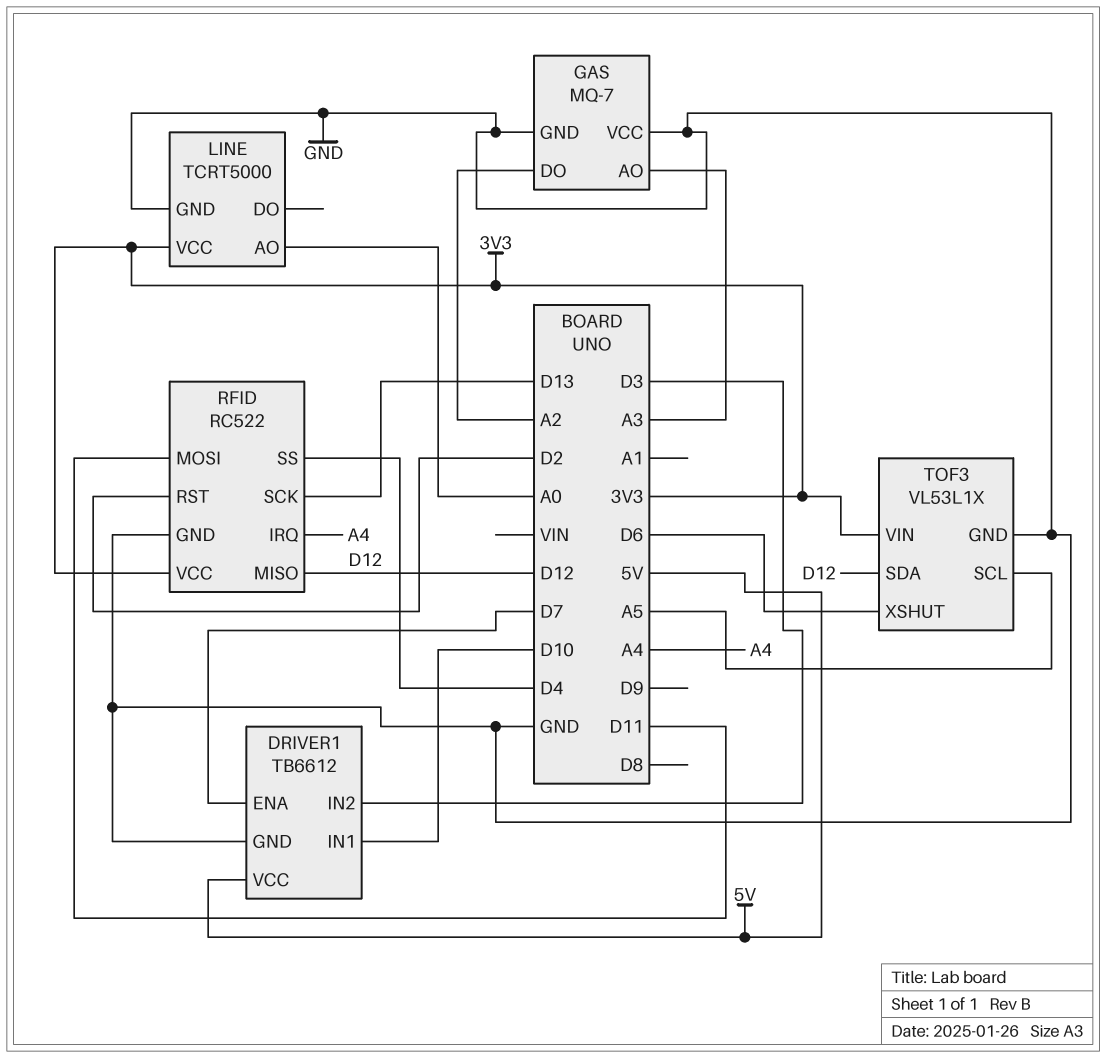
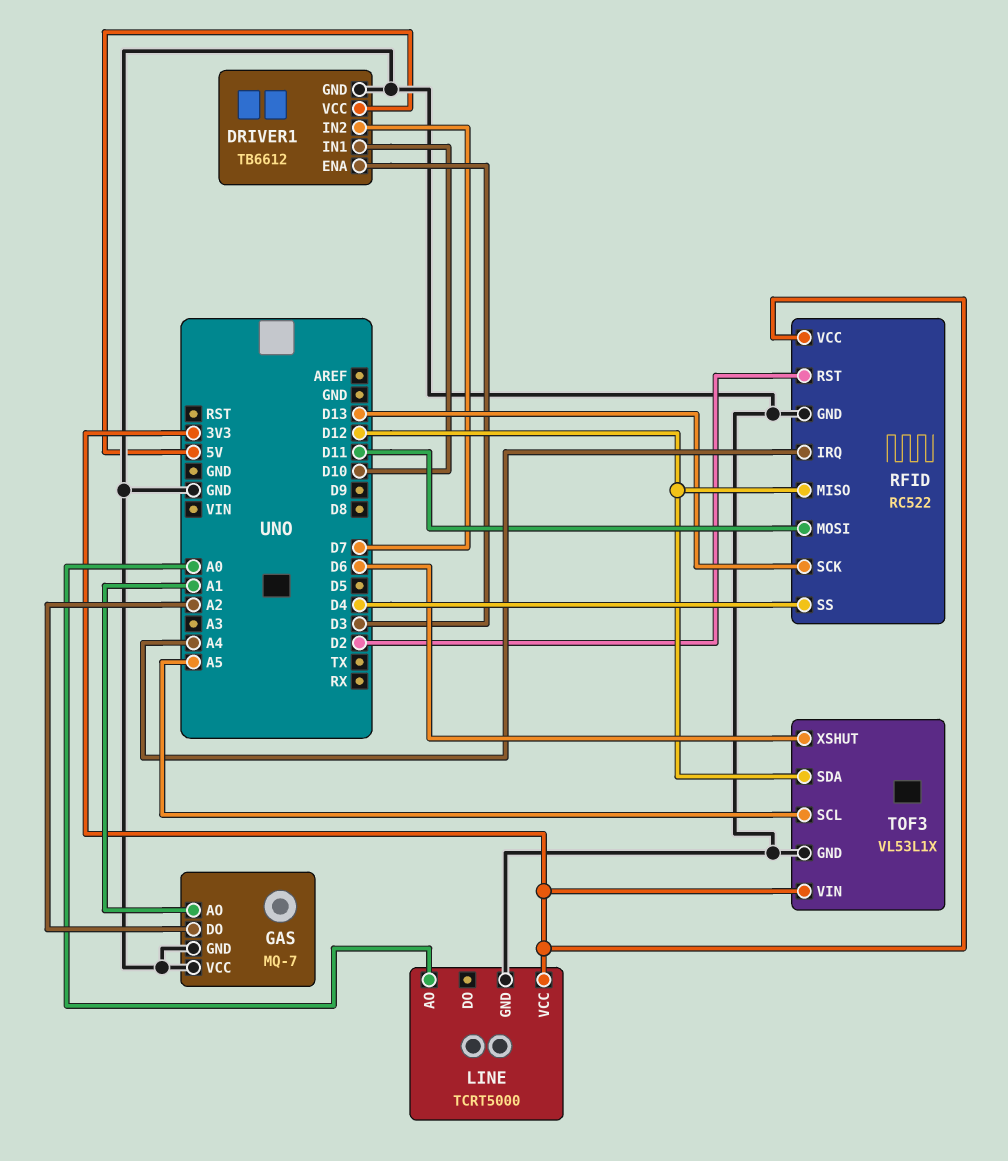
DRIVER1 pin ENA: D7 -> D3
DRIVER1 pin IN2: D3 -> D7
GAS pin AO: A3 -> A1

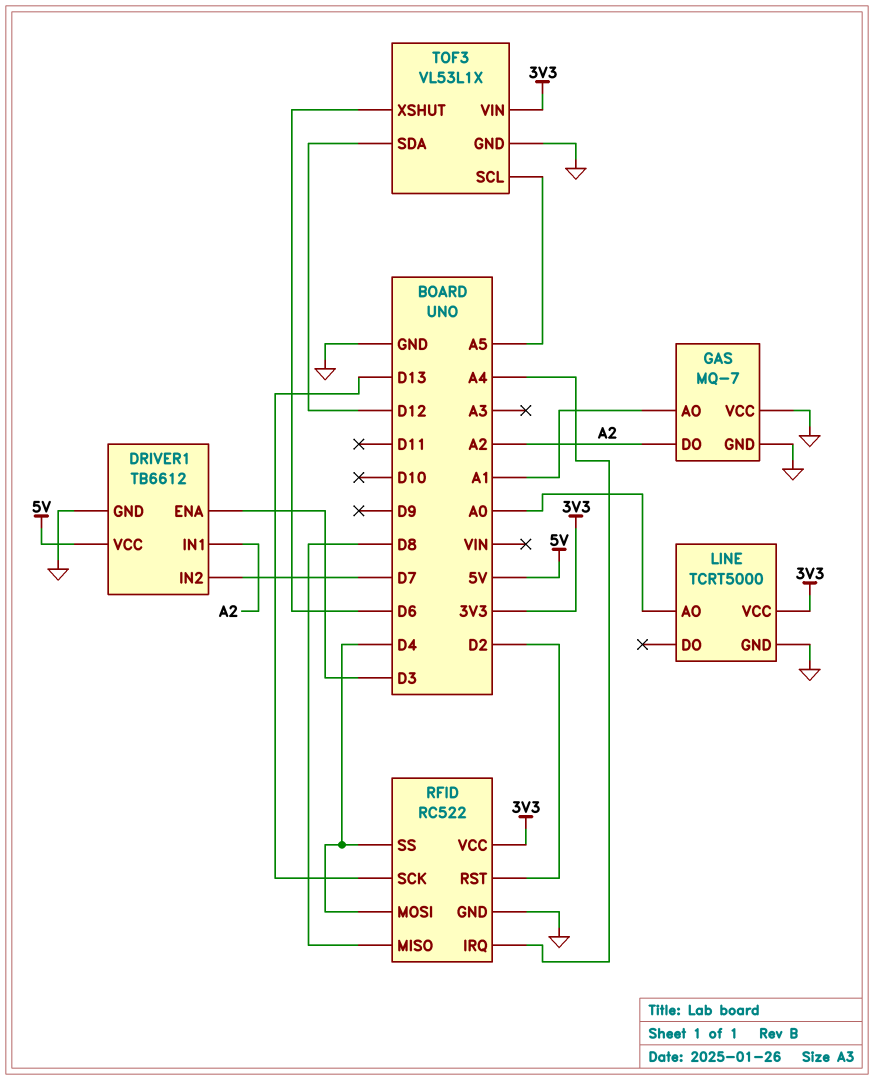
DRIVER1 pin IN1: D10 -> A2
RFID pin MISO: D12 -> D8
RFID pin MOSI: D11 -> D4

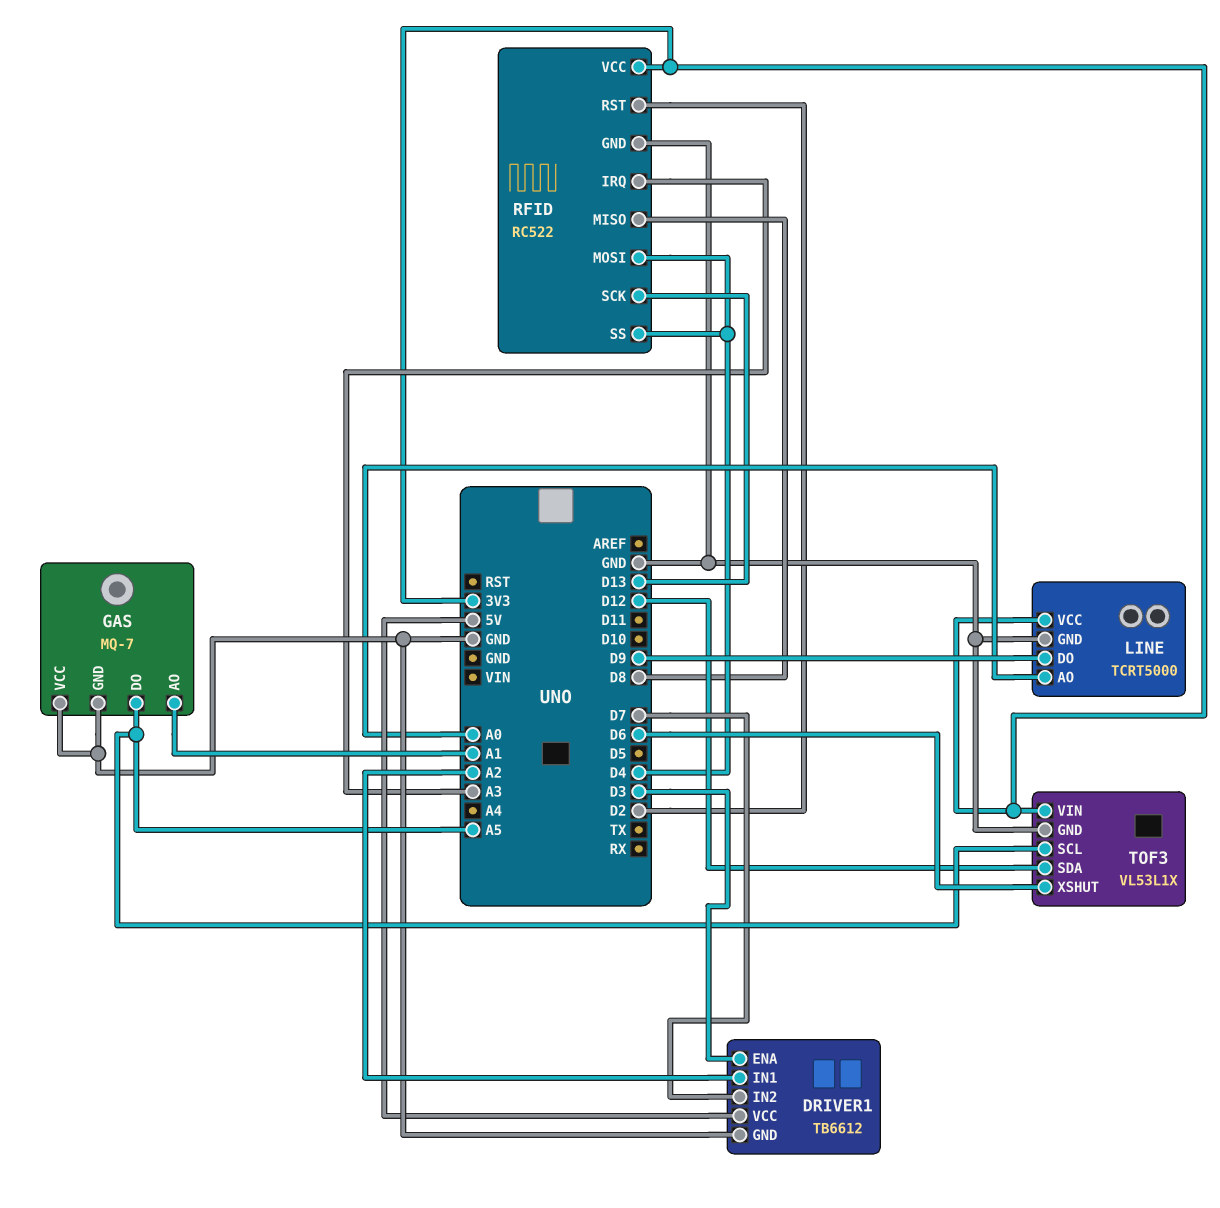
GAS pin DO: A2 -> A5
LINE pin DO: none -> D9
RFID pin IRQ: A4 -> A3

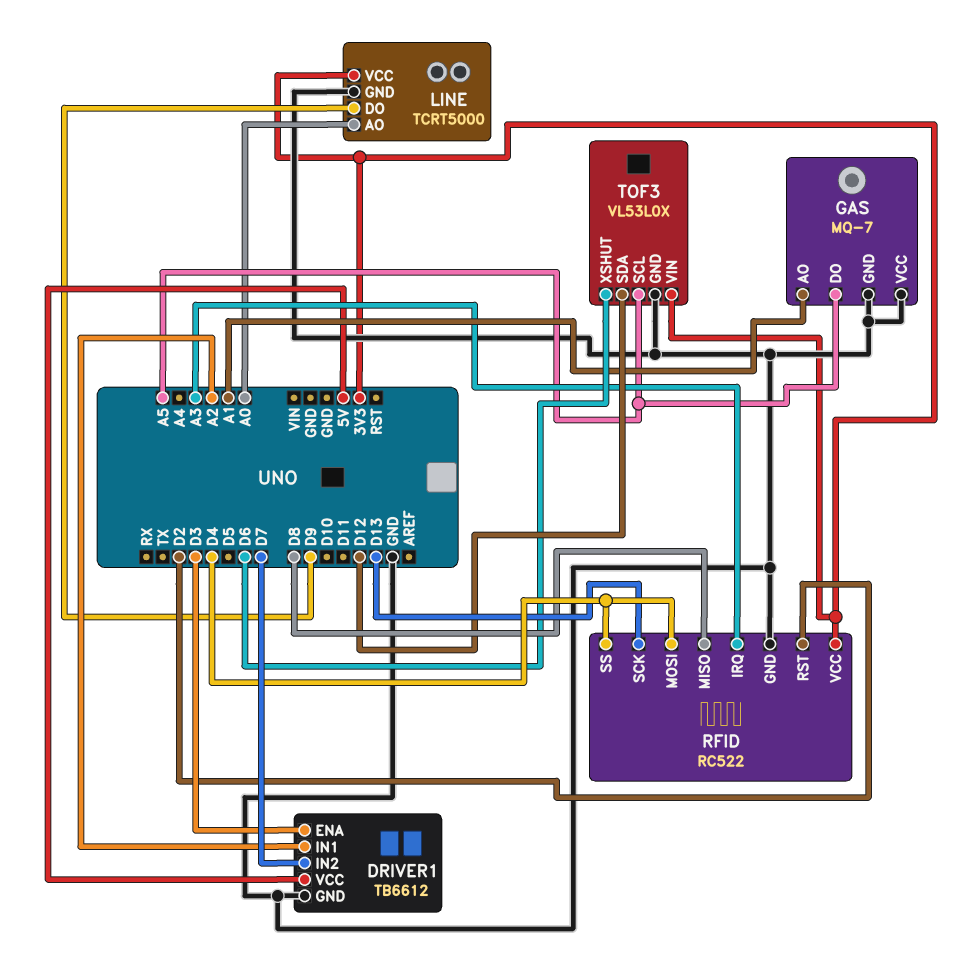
TOF3: VL53L1X -> VL53L0X

